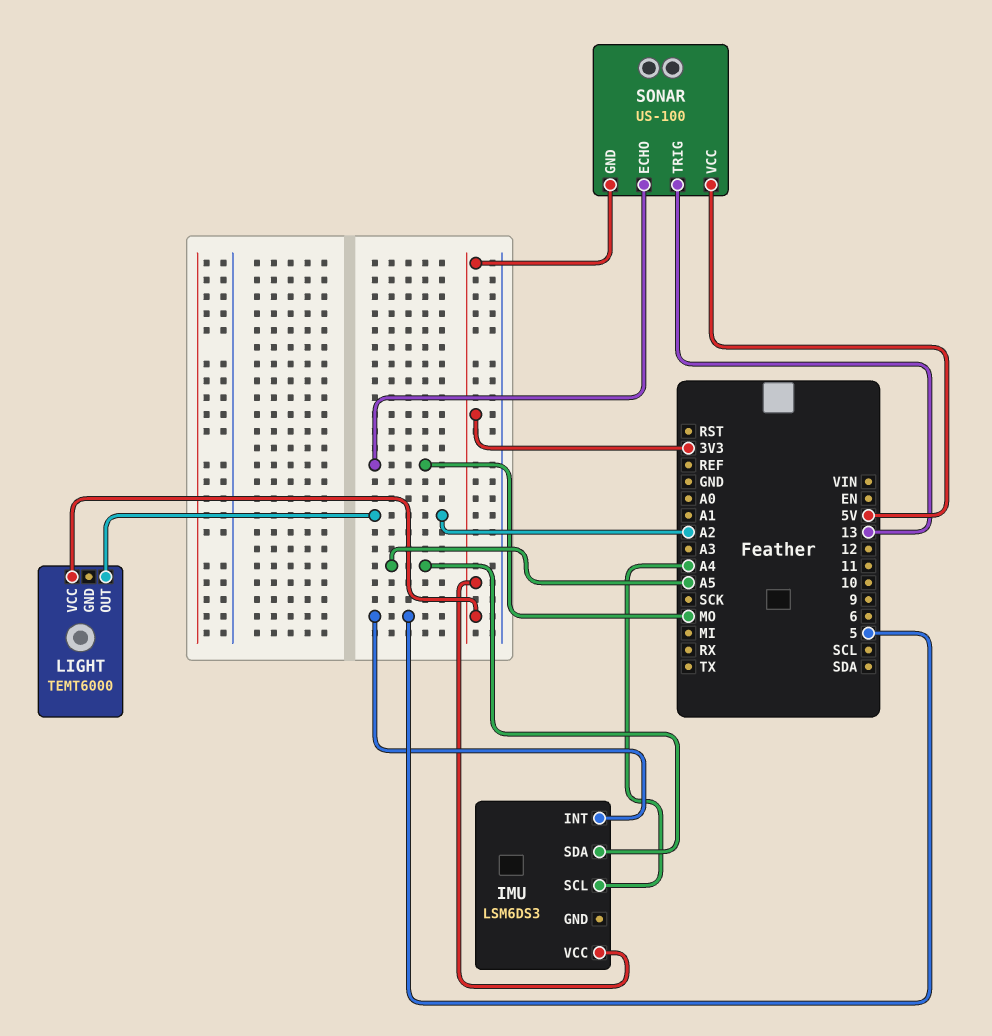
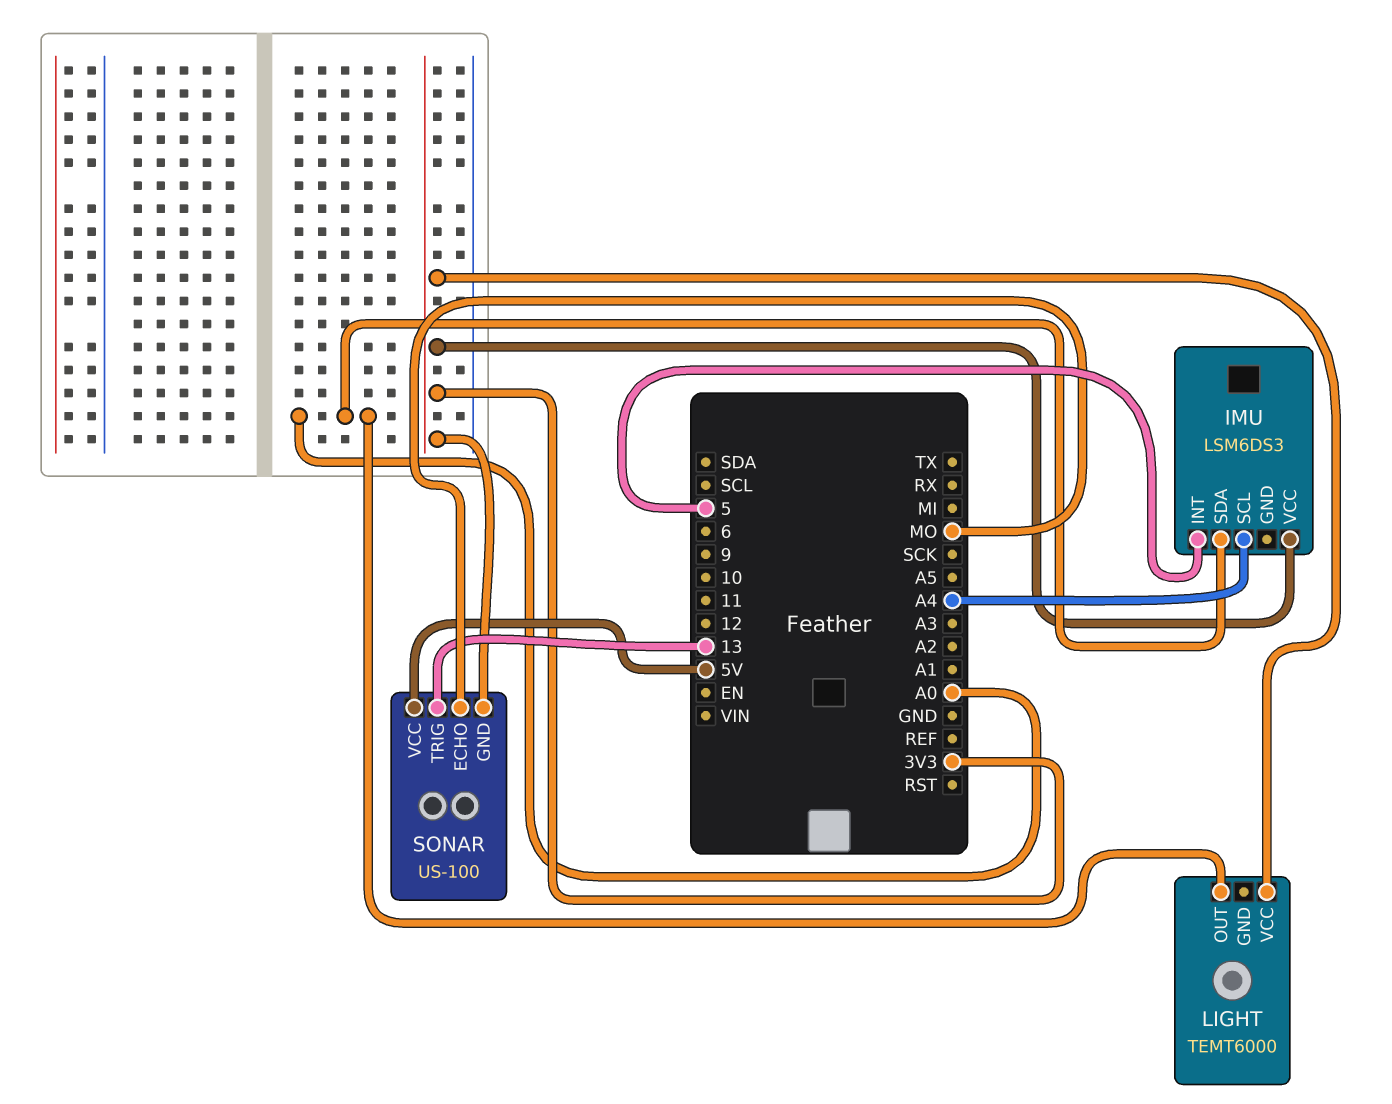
IMU pin SDA: A5 -> A0
LIGHT pin OUT: A2 -> A0

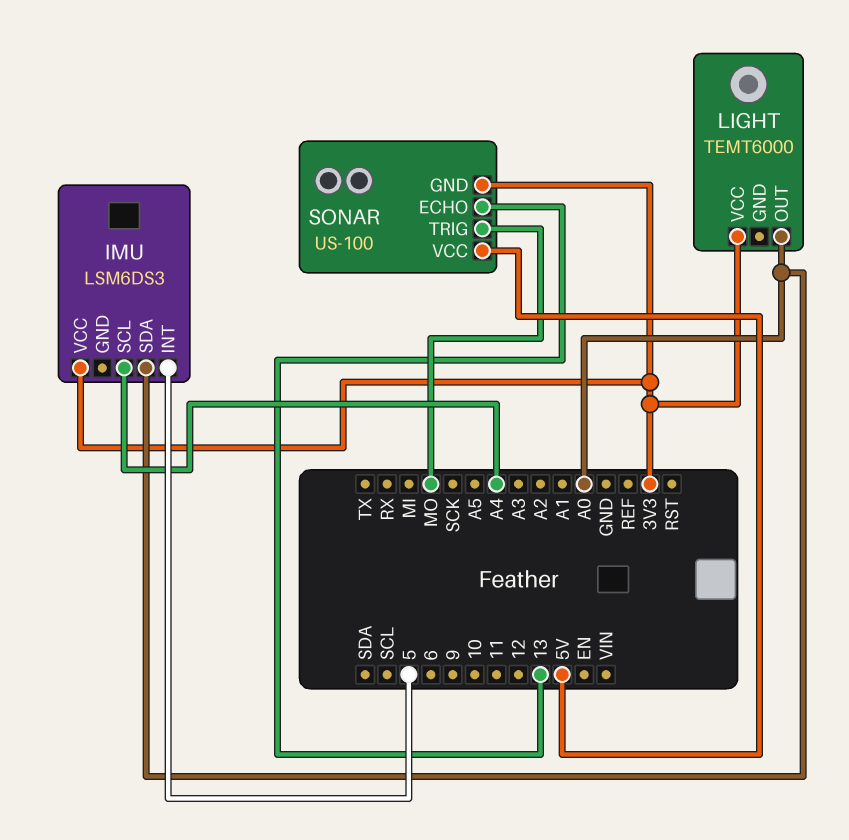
SONAR pin ECHO: MO -> 13
SONAR pin TRIG: 13 -> MO

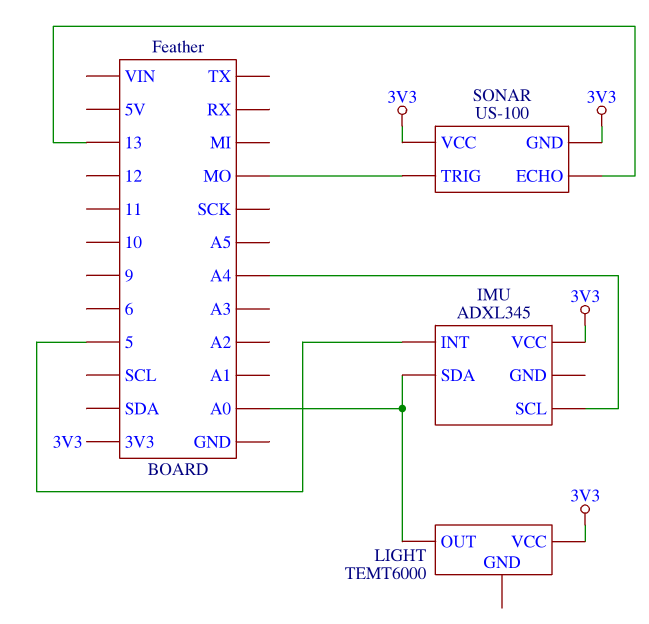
IMU: LSM6DS3 -> ADXL345
SONAR pin VCC: 5V -> 3V3

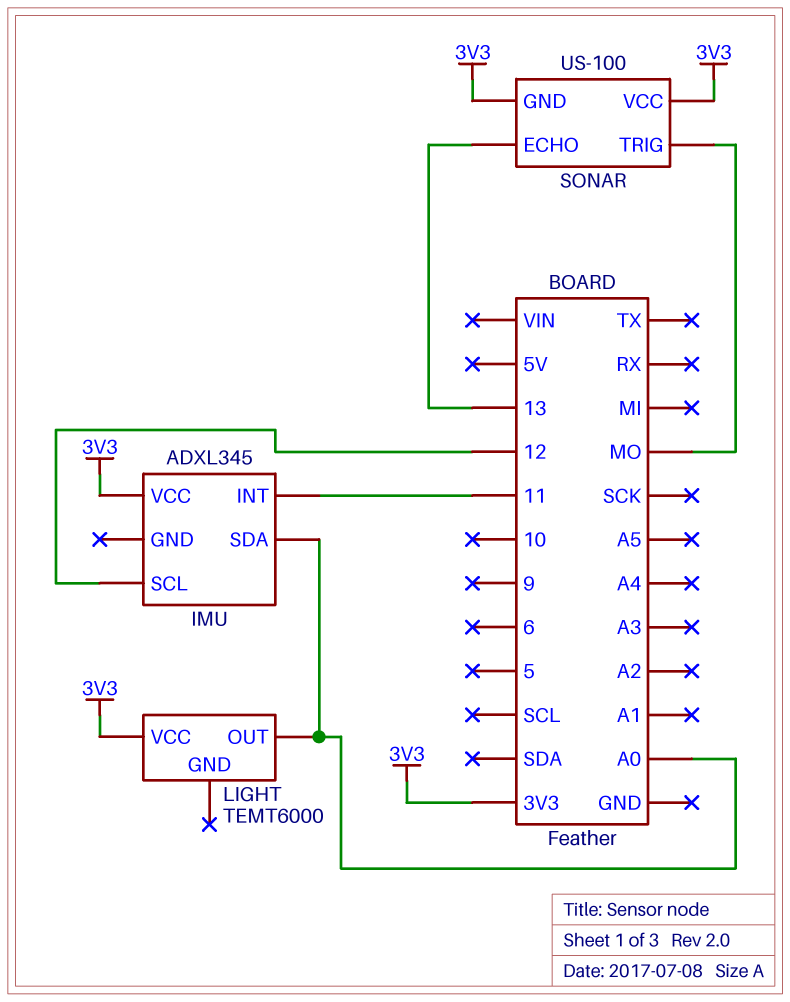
IMU pin INT: 5 -> 11
IMU pin SCL: A4 -> 12

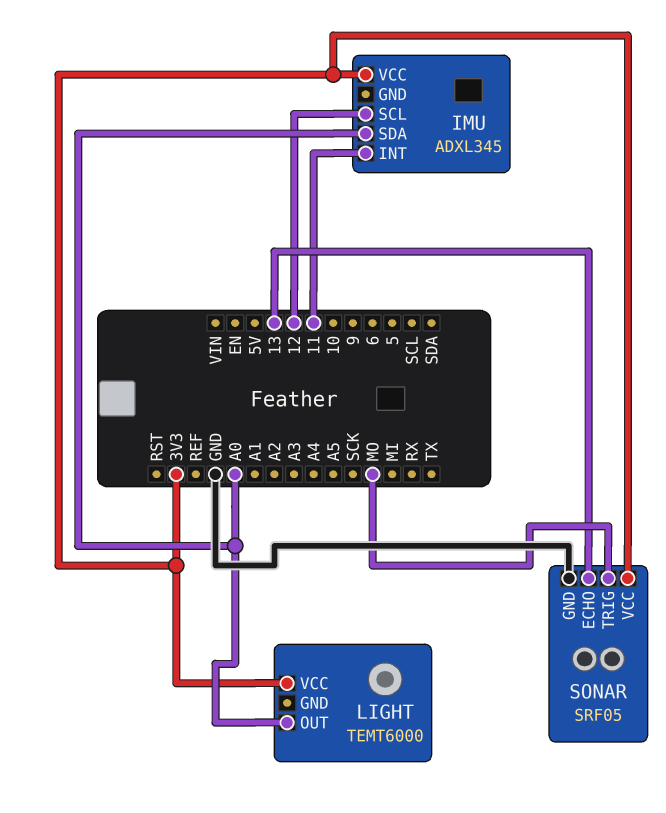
SONAR: US-100 -> SRF05
SONAR pin GND: 3V3 -> GND

